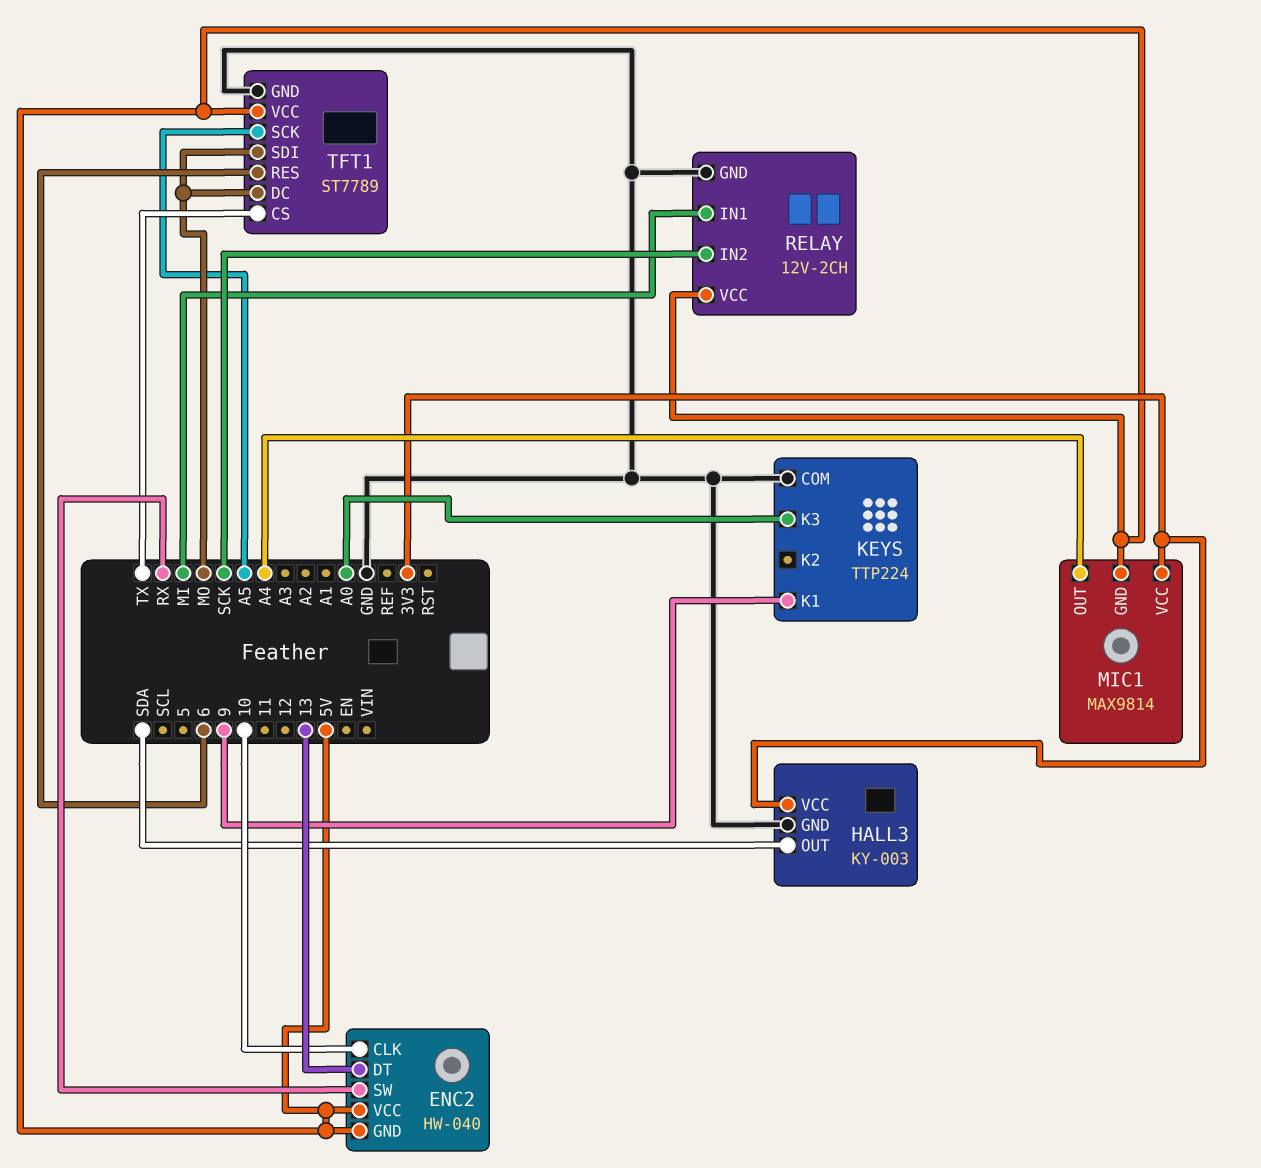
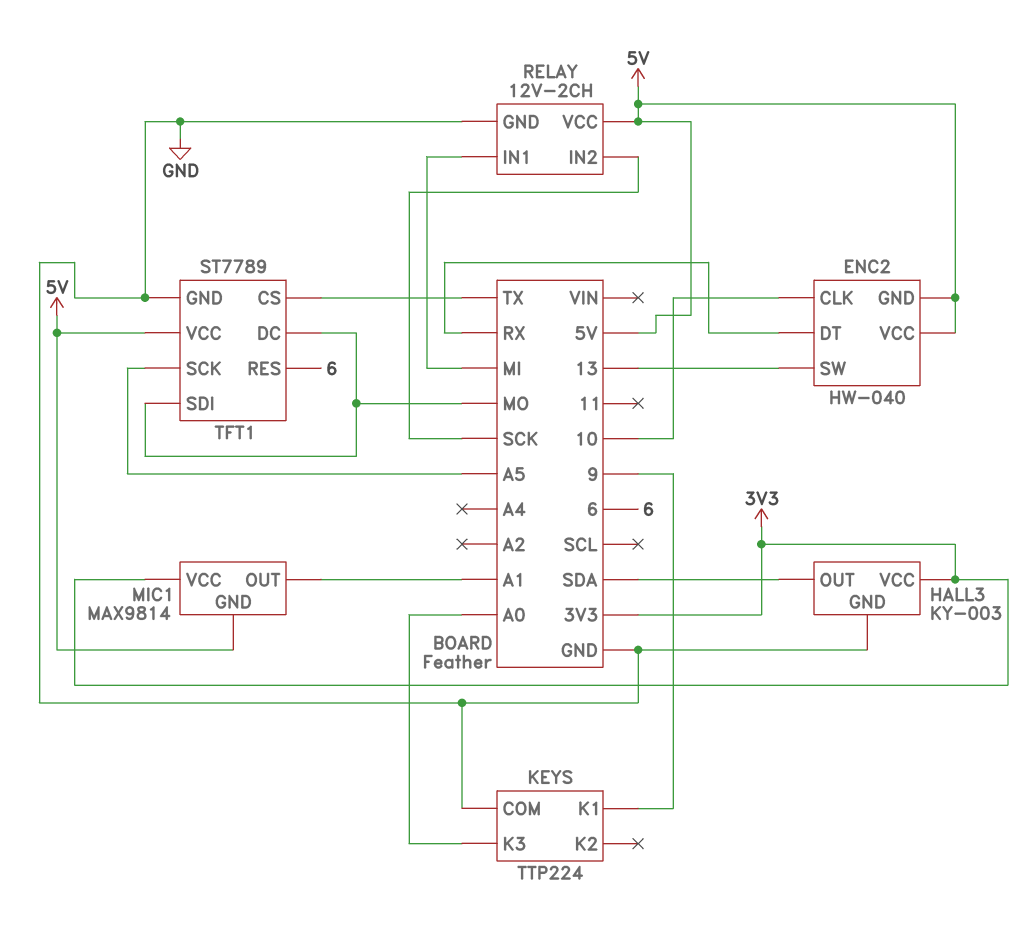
ENC2 pin DT: 13 -> RX
ENC2 pin SW: RX -> 13
MIC1 pin OUT: A4 -> A1

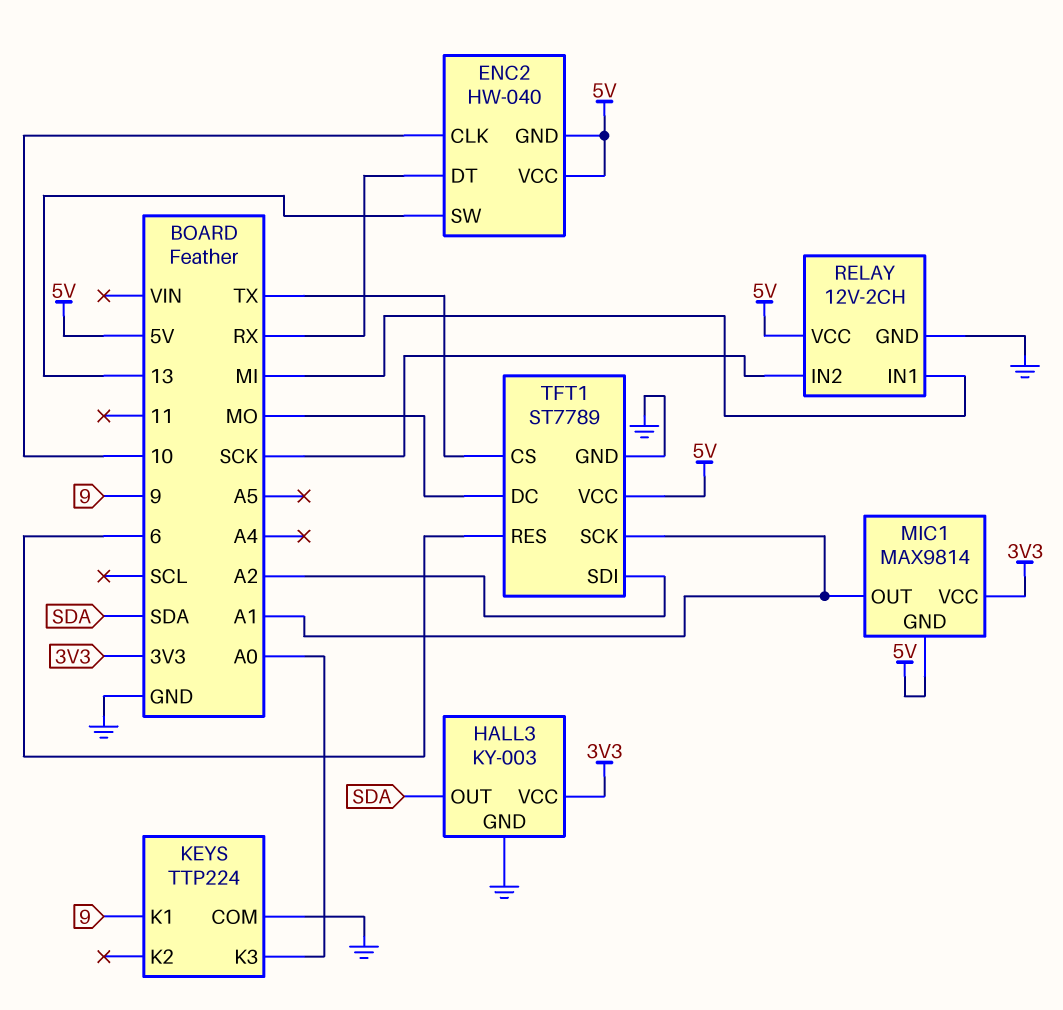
TFT1 pin SCK: A5 -> A1
TFT1 pin SDI: MO -> A2

